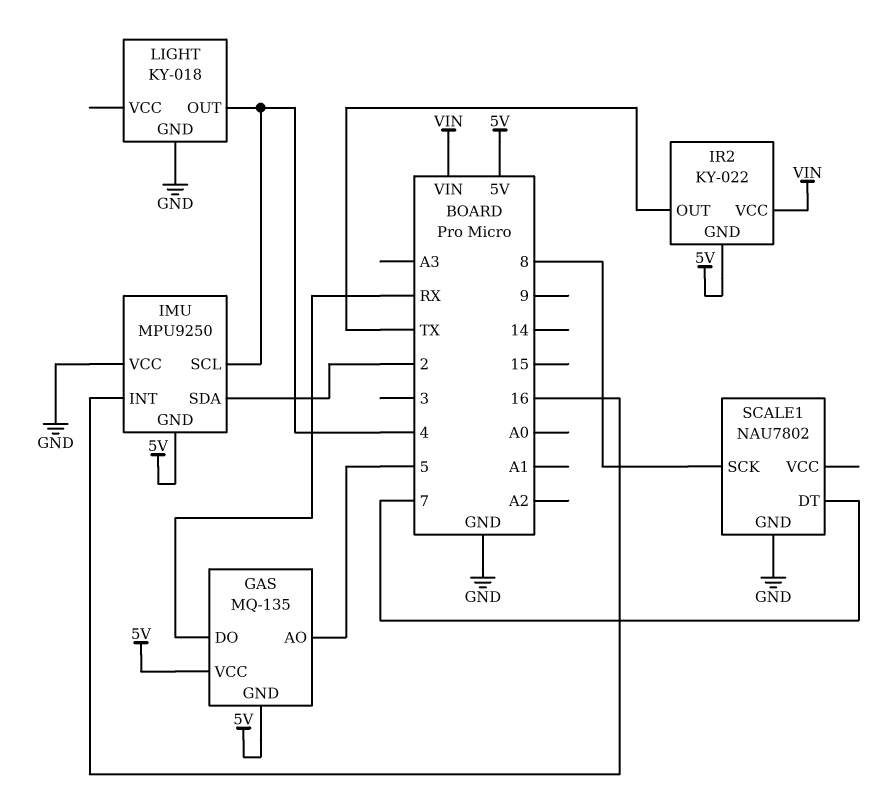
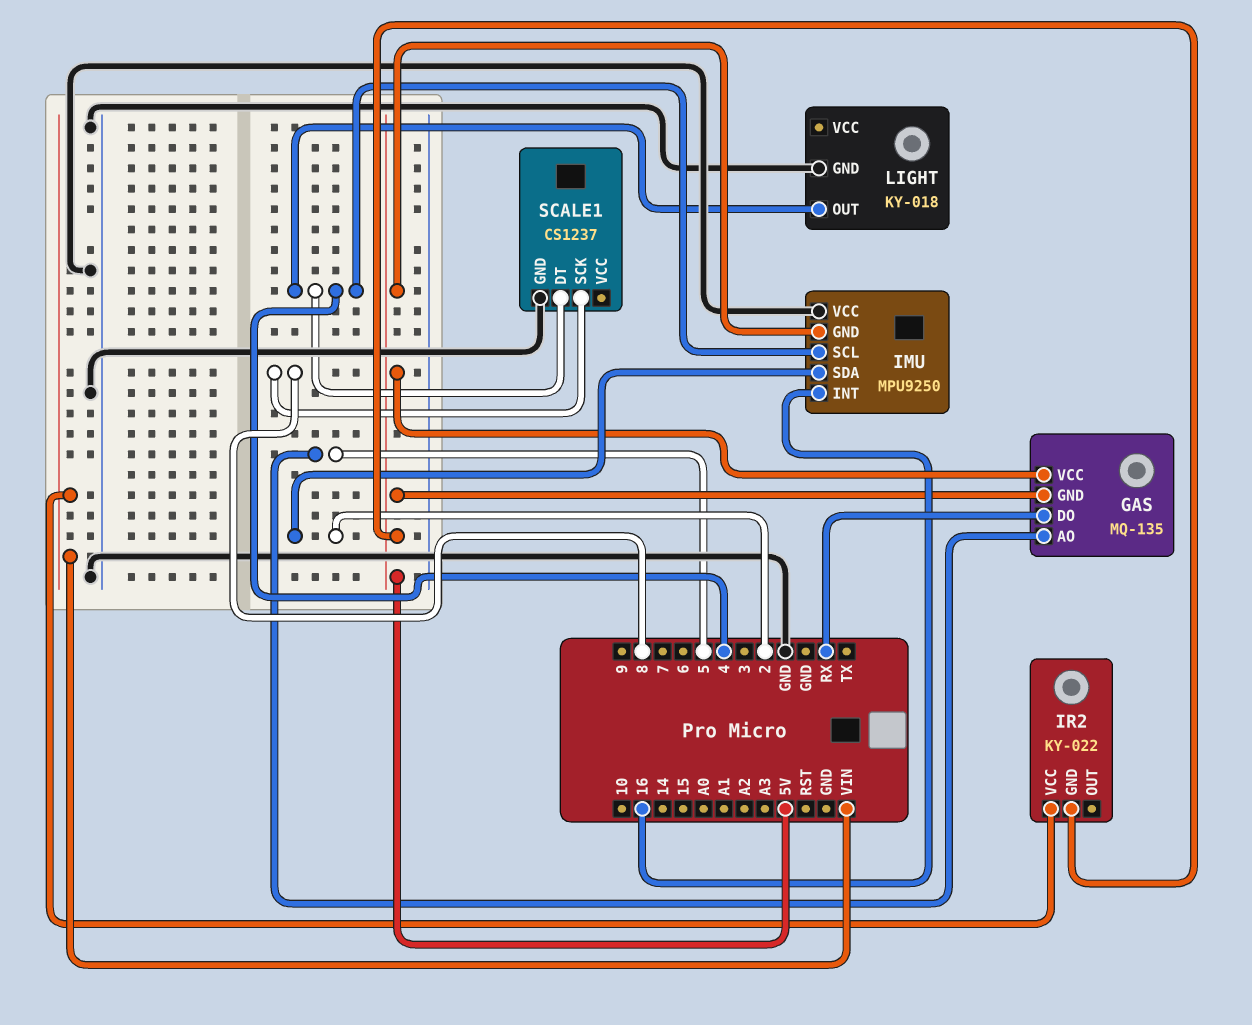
IR2 pin OUT: TX -> none
SCALE1: NAU7802 -> CS1237
SCALE1 pin DT: 7 -> 4

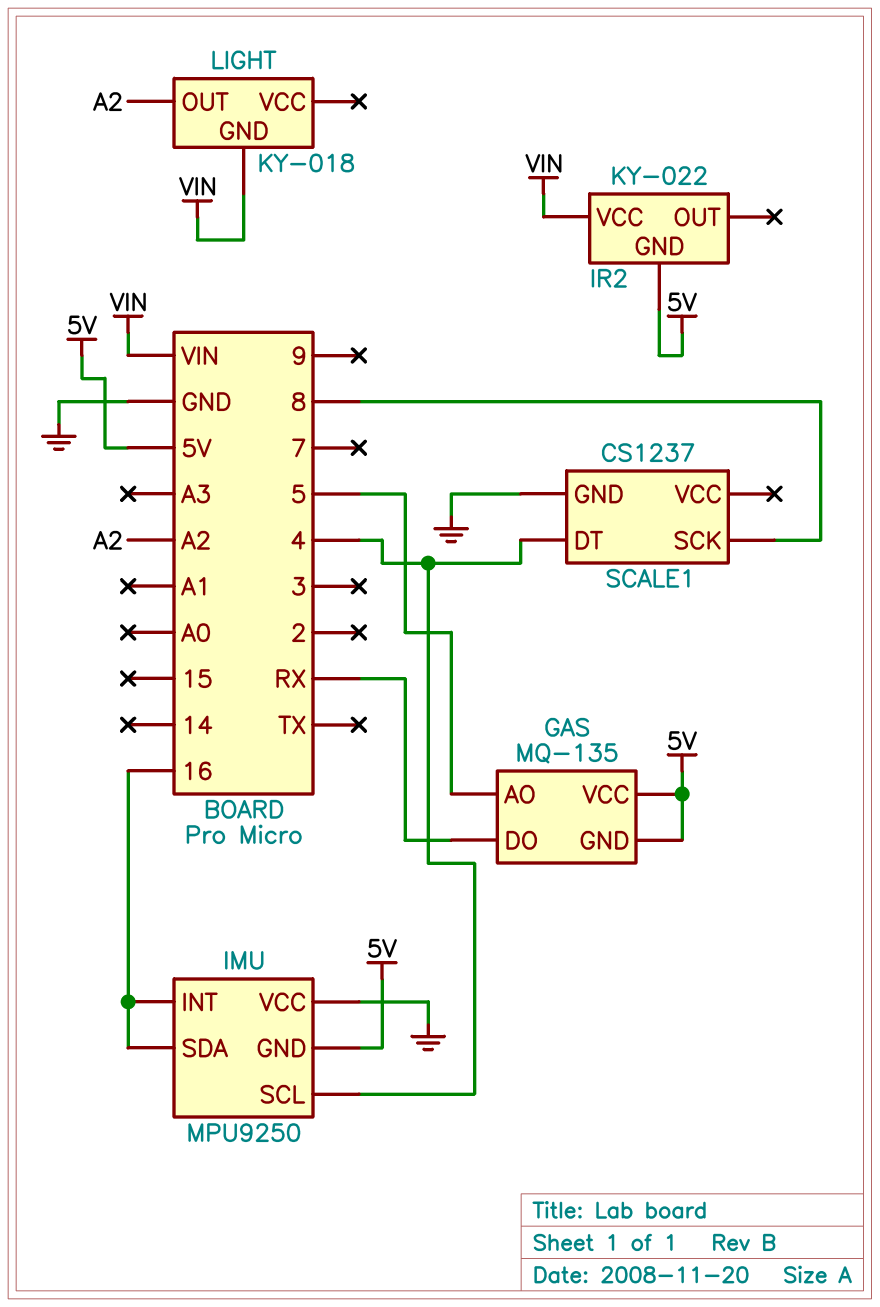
IMU pin SDA: 2 -> 16
LIGHT pin GND: GND -> VIN
LIGHT pin OUT: 4 -> A2

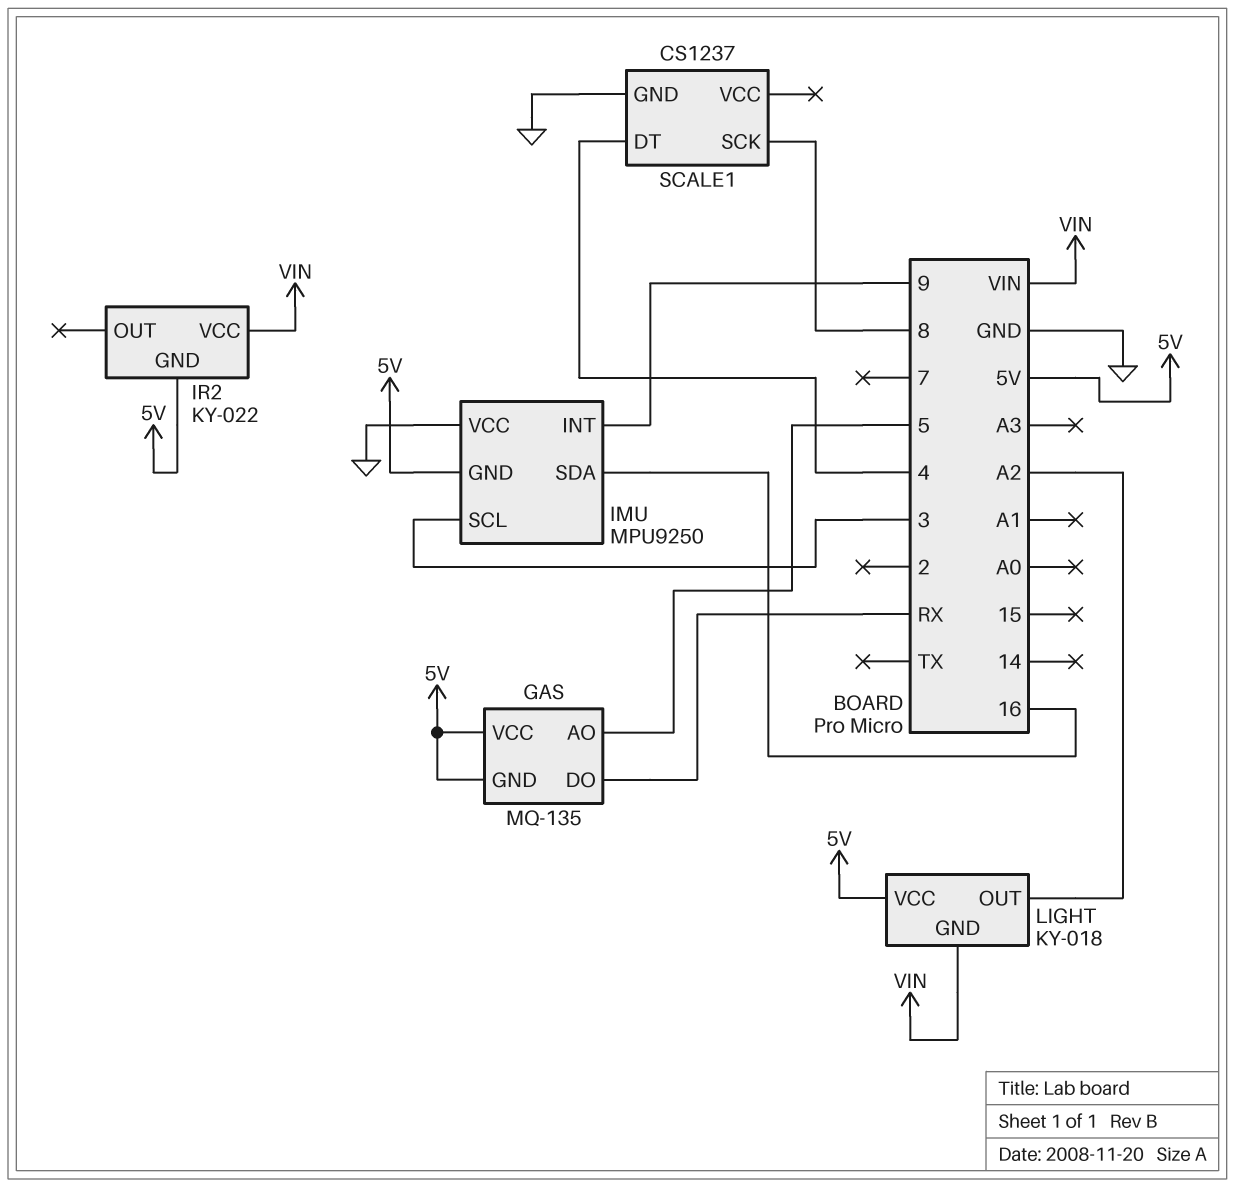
IMU pin INT: 16 -> 9
IMU pin SCL: 4 -> 3
LIGHT pin VCC: none -> 5V

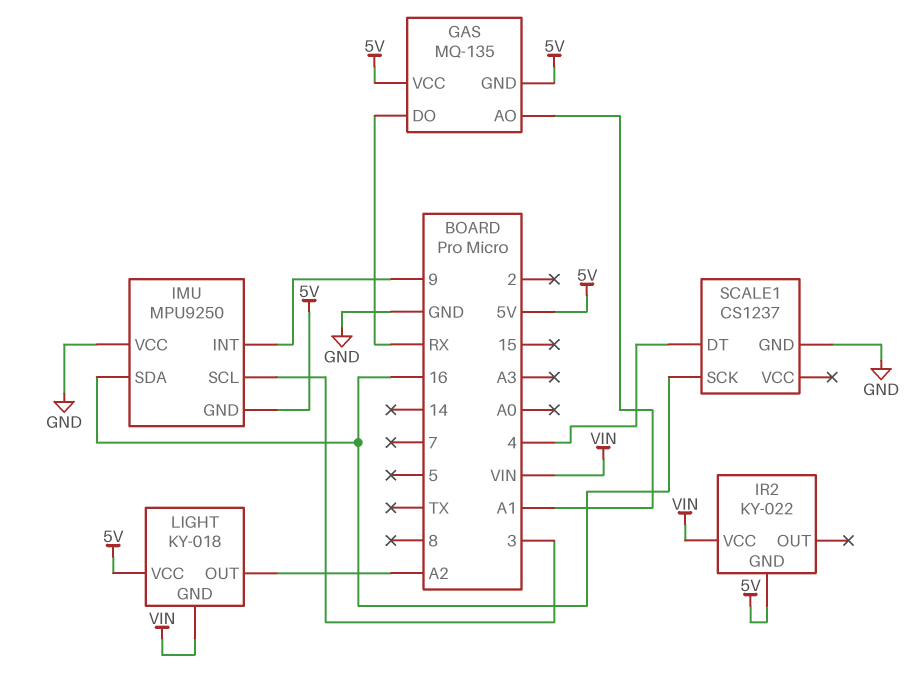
GAS pin AO: 5 -> A1
SCALE1 pin SCK: 8 -> 16

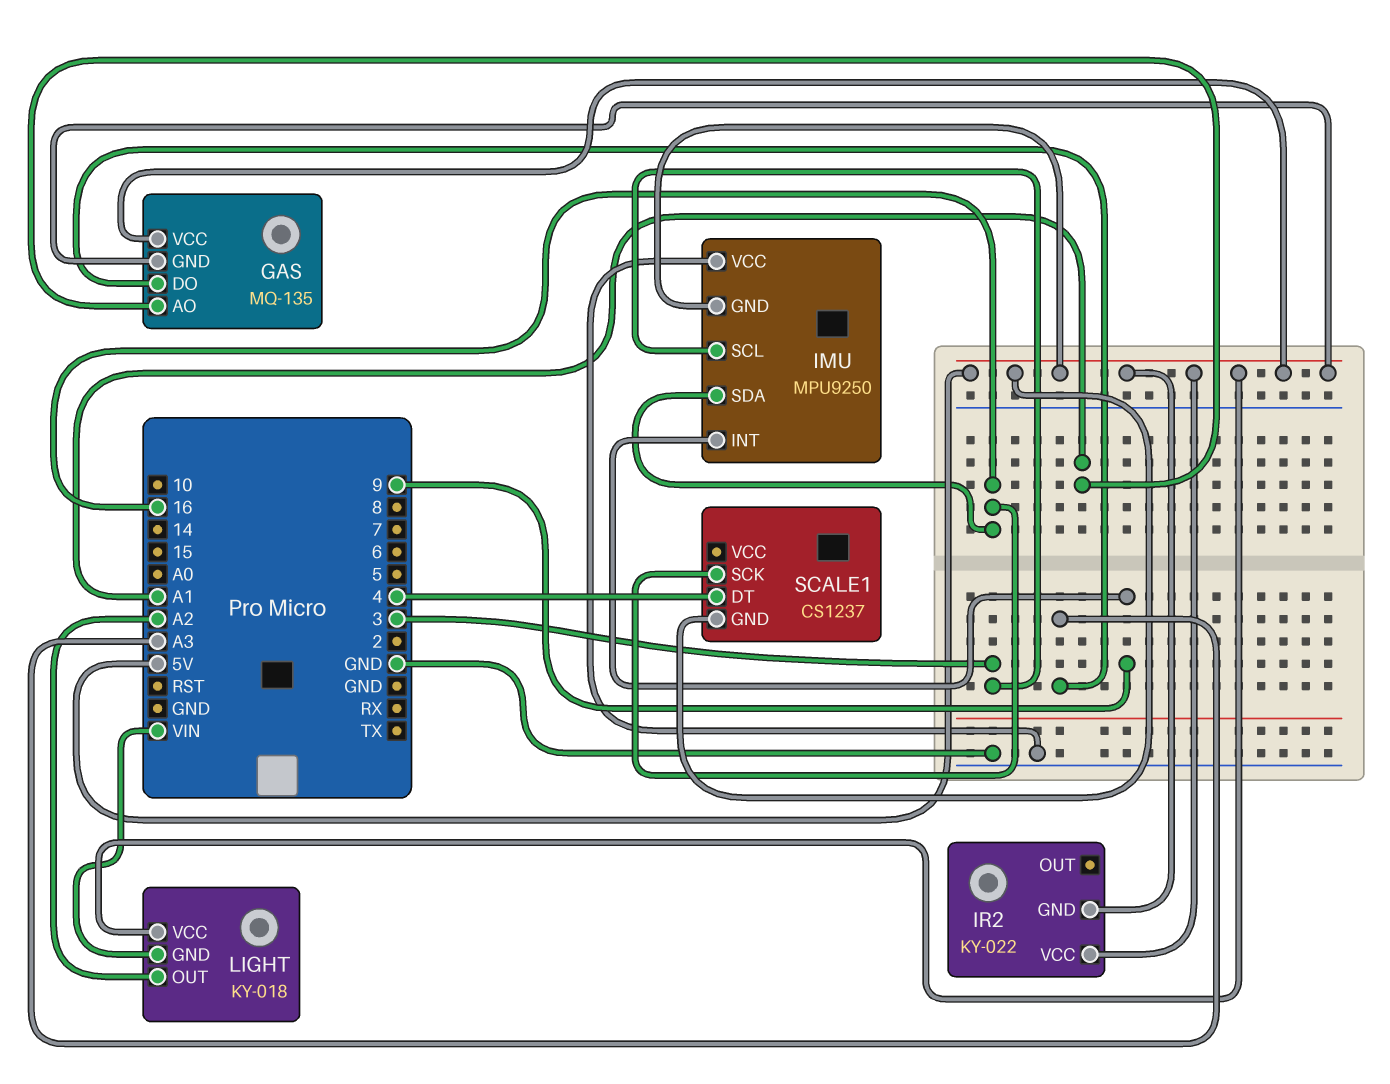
GAS pin DO: RX -> A3
IR2 pin VCC: VIN -> 5V
SCALE1 pin GND: GND -> 5V

